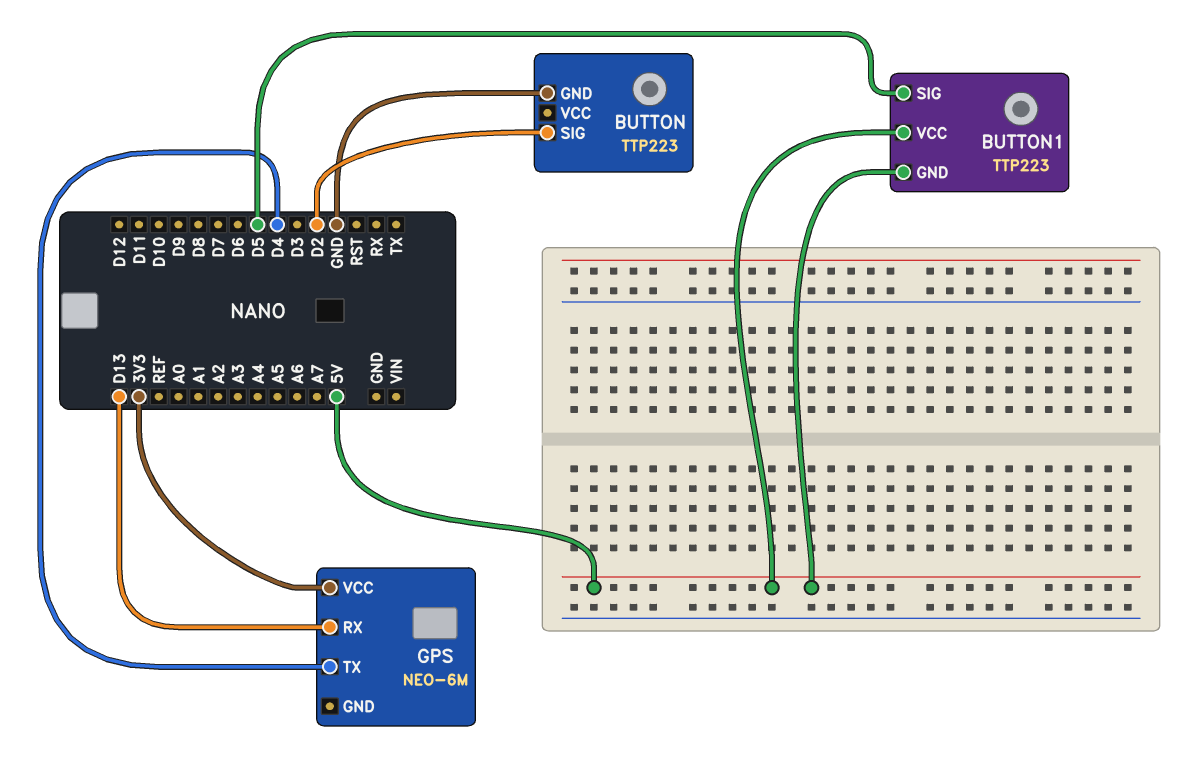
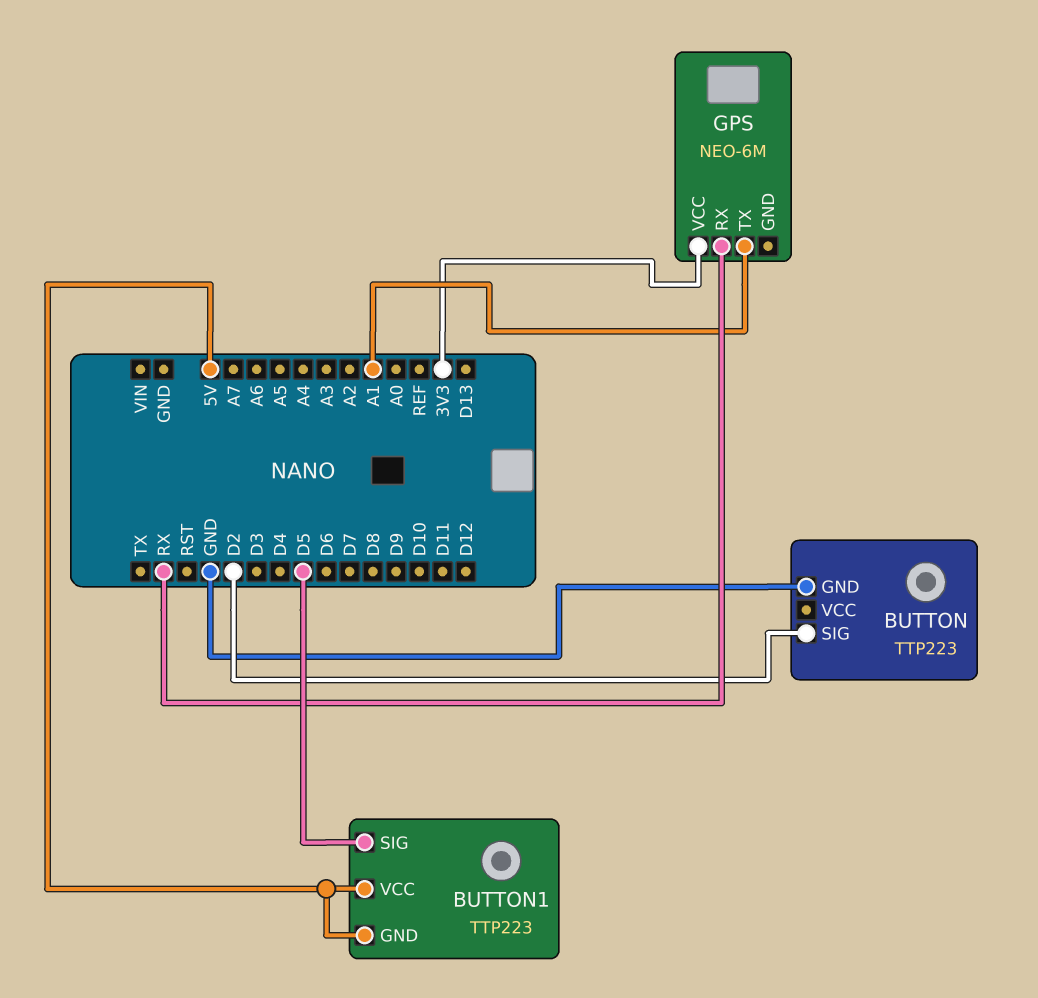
GPS pin RX: D13 -> RX
GPS pin TX: D4 -> A1

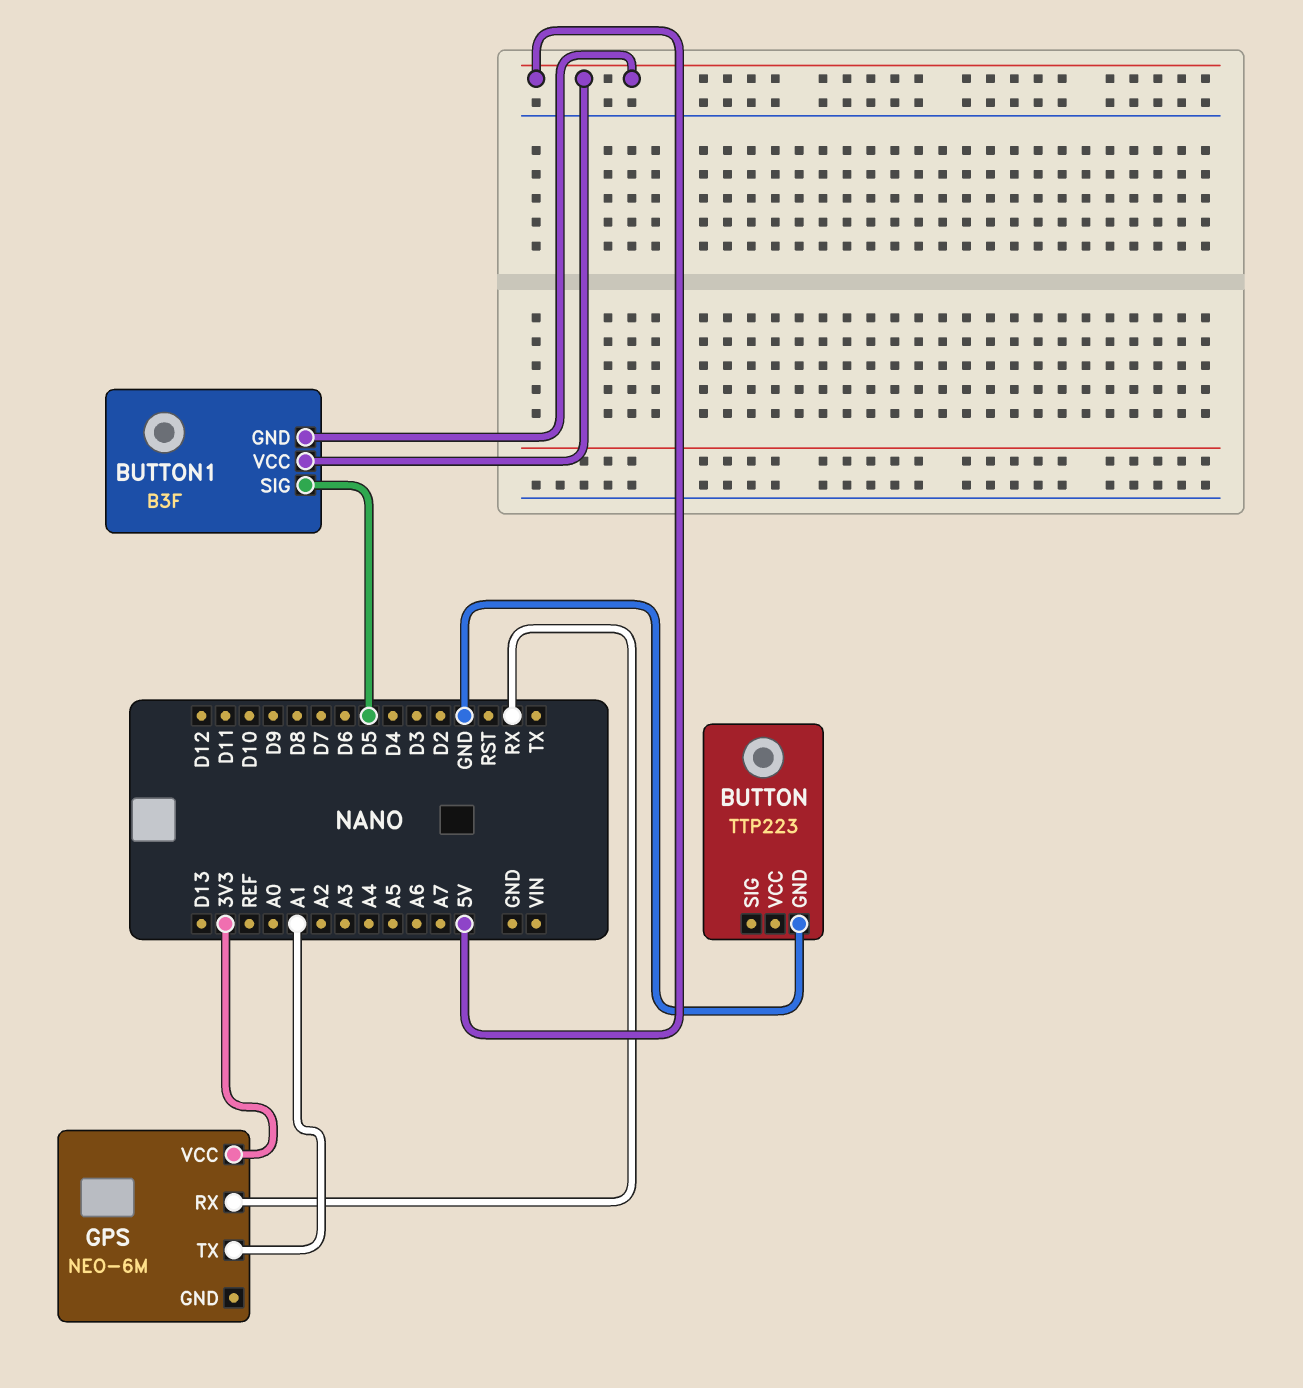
BUTTON pin SIG: D2 -> none
BUTTON1: TTP223 -> B3F

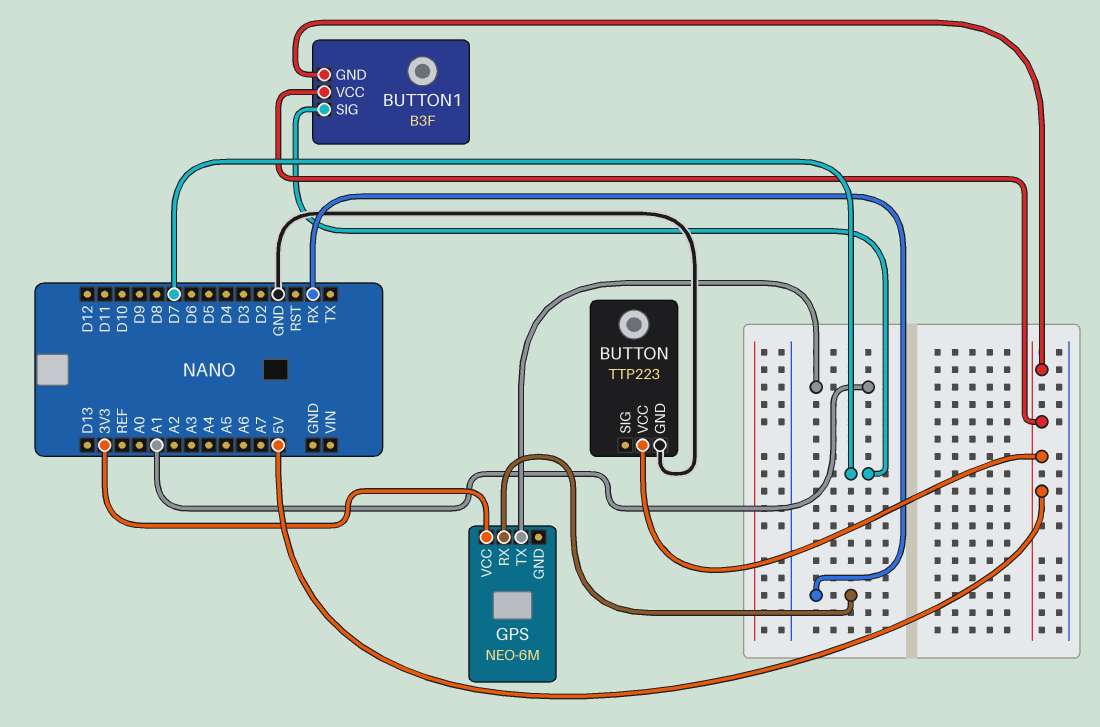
BUTTON pin VCC: none -> 5V
BUTTON1 pin SIG: D5 -> D7

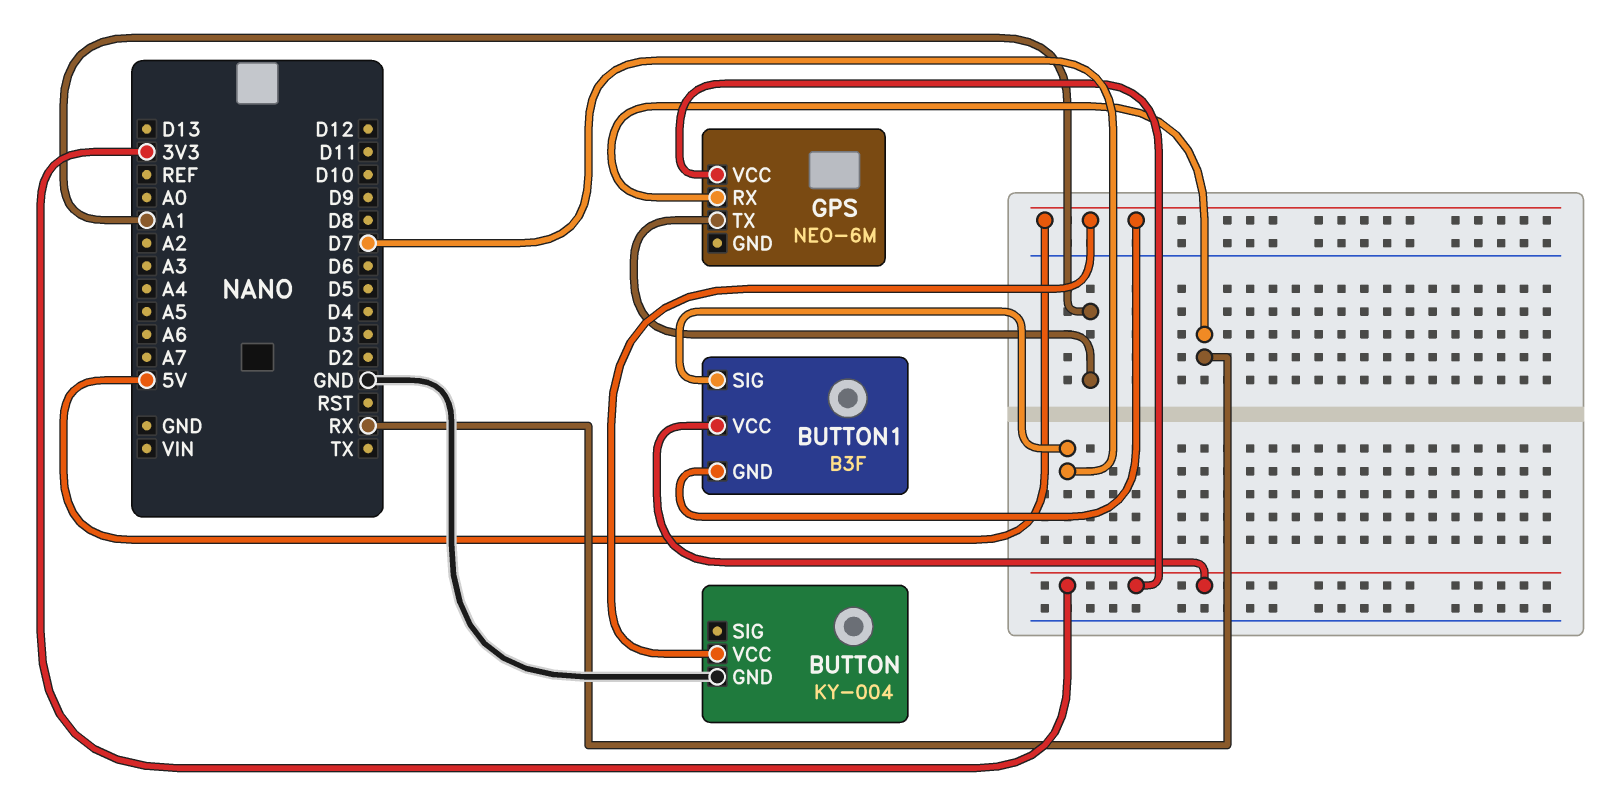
BUTTON: TTP223 -> KY-004
BUTTON1 pin VCC: 5V -> 3V3

